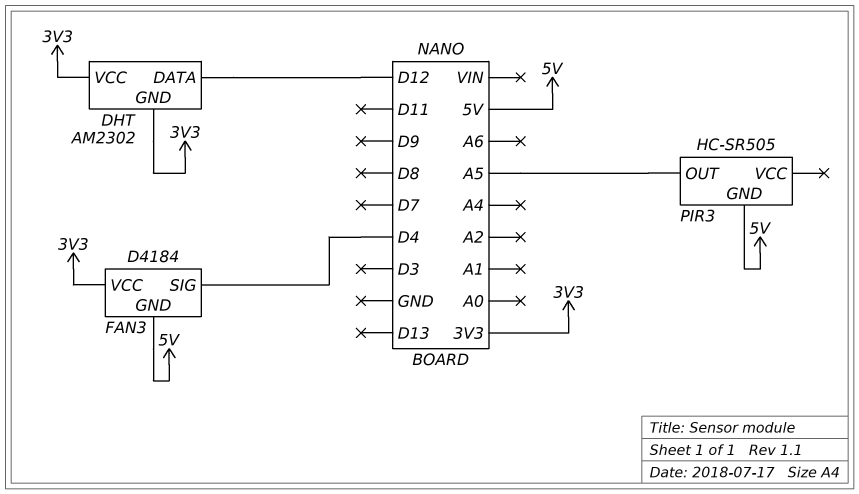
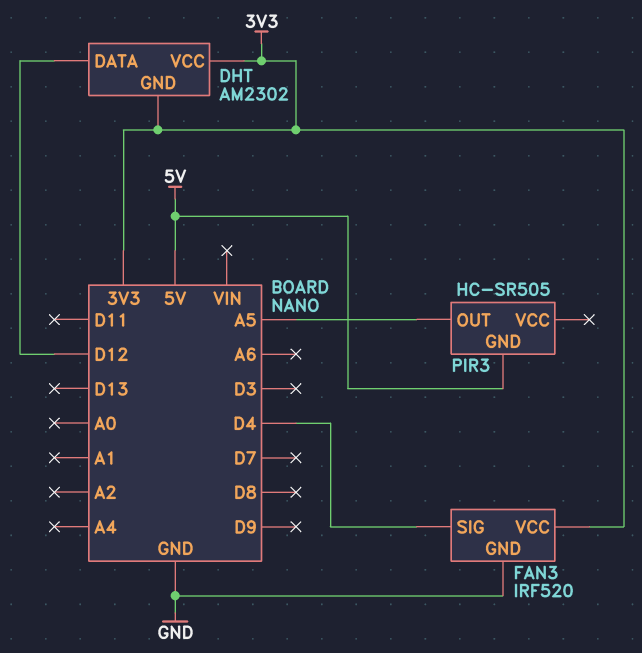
FAN3: D4184 -> IRF520
FAN3 pin GND: 5V -> GND

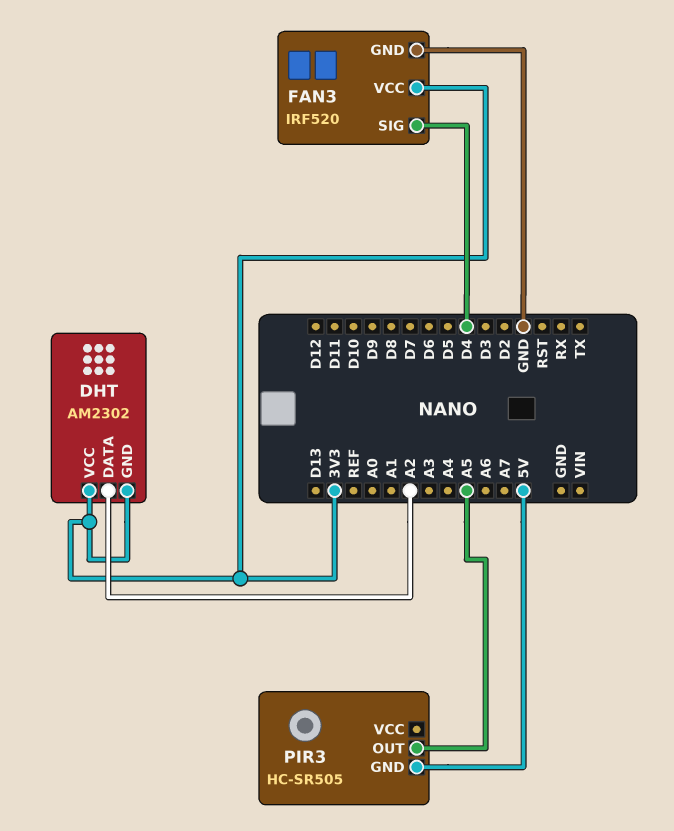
DHT pin DATA: D12 -> A2

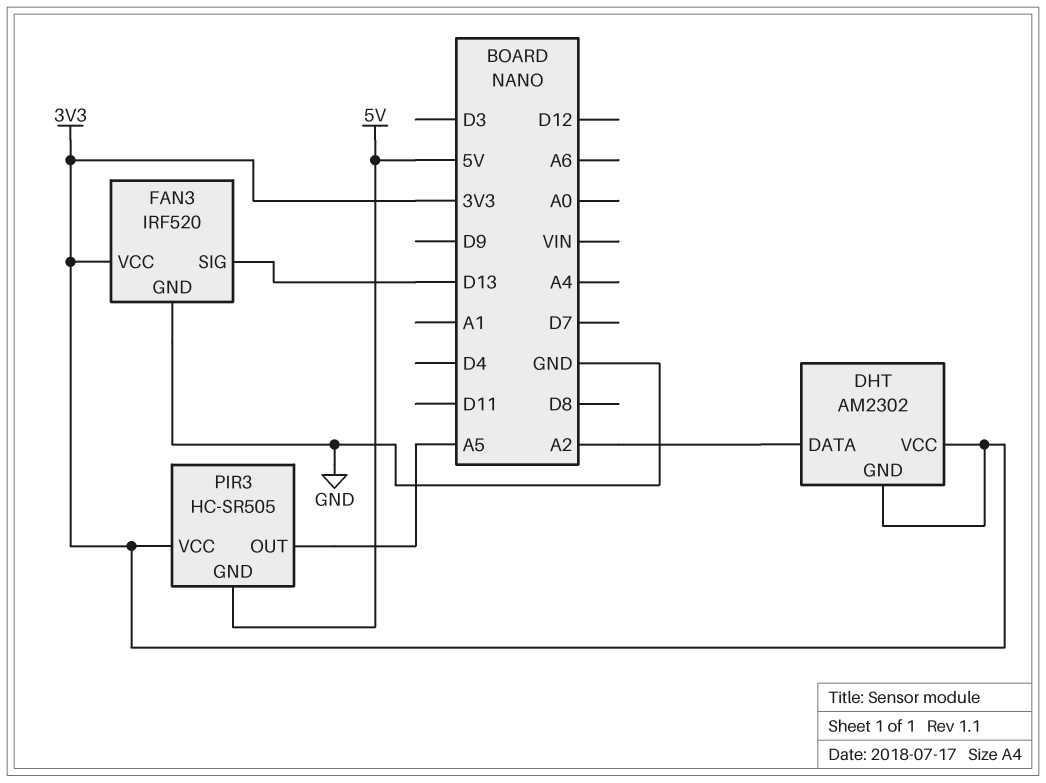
FAN3 pin SIG: D4 -> D13
PIR3 pin VCC: none -> 3V3

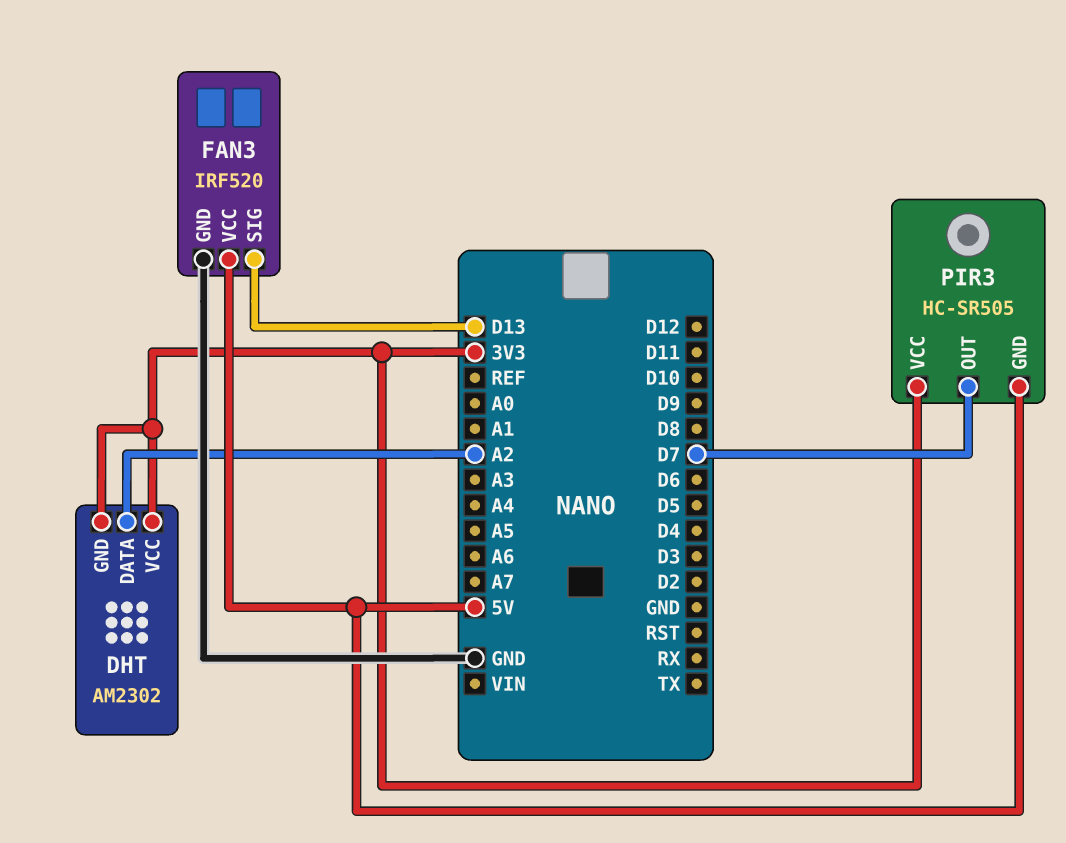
FAN3 pin VCC: 3V3 -> 5V
PIR3 pin OUT: A5 -> D7

